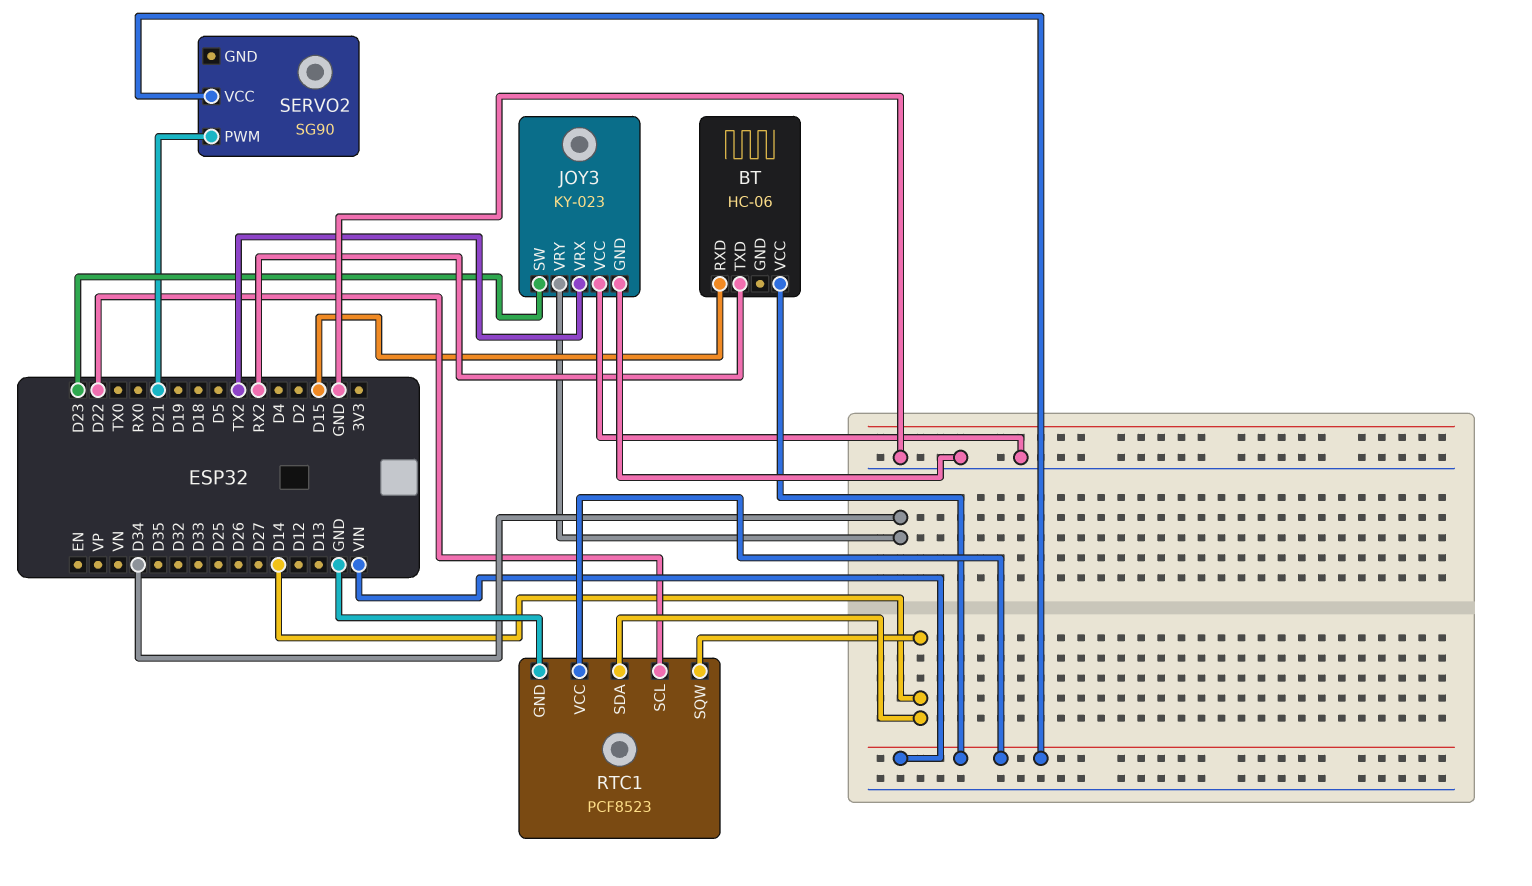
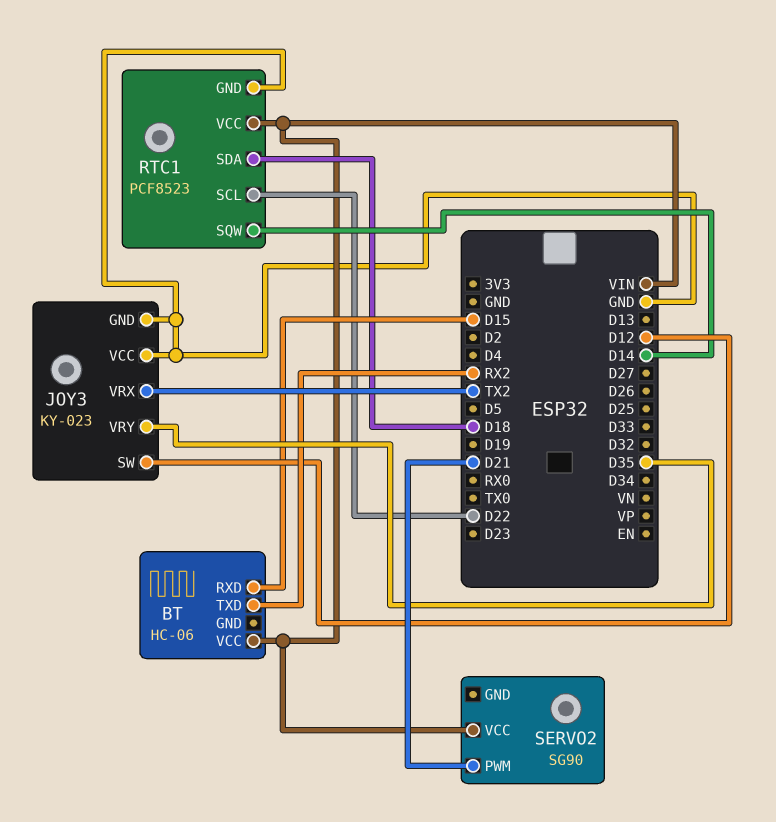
JOY3 pin SW: D23 -> D12
JOY3 pin VRY: D34 -> D35
RTC1 pin SDA: D14 -> D18

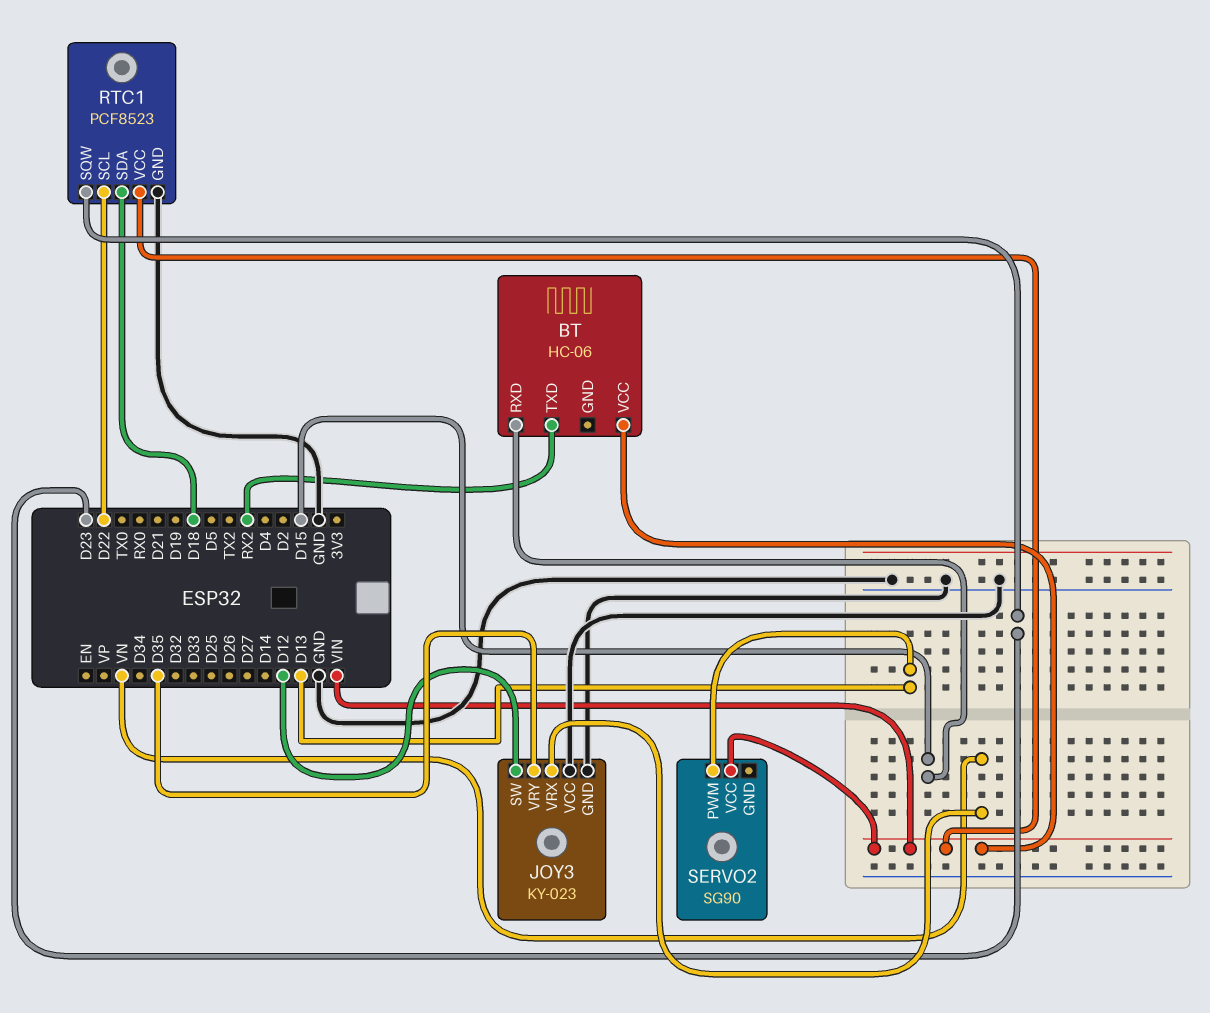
JOY3 pin VRX: TX2 -> VN
RTC1 pin SQW: D14 -> D23
SERVO2 pin PWM: D21 -> D13

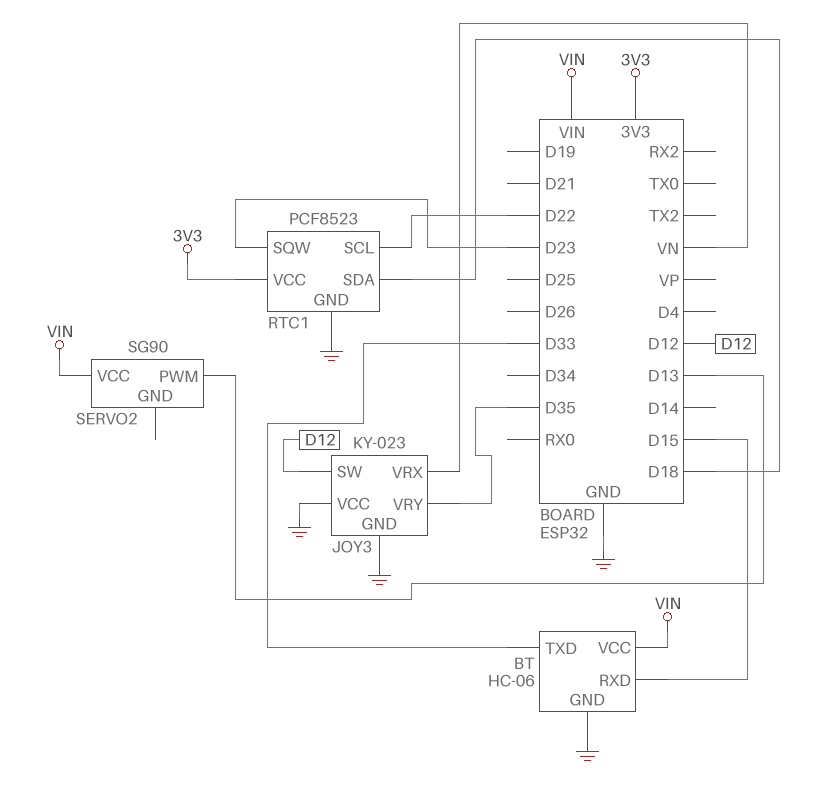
BT pin GND: none -> GND
BT pin TXD: RX2 -> D33
RTC1 pin VCC: VIN -> 3V3

